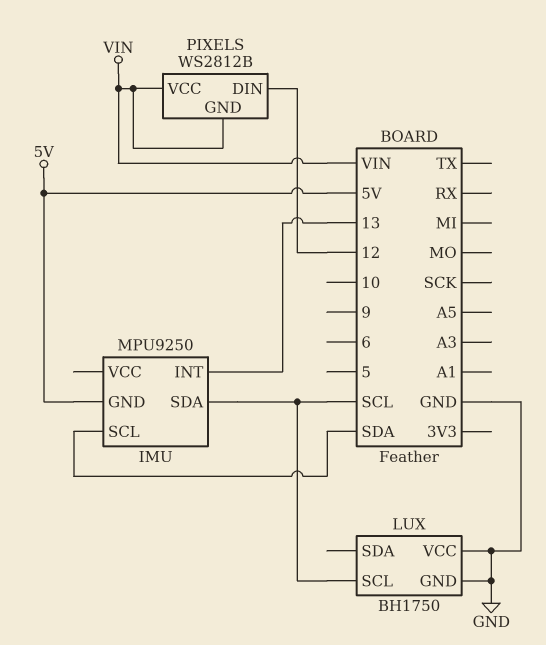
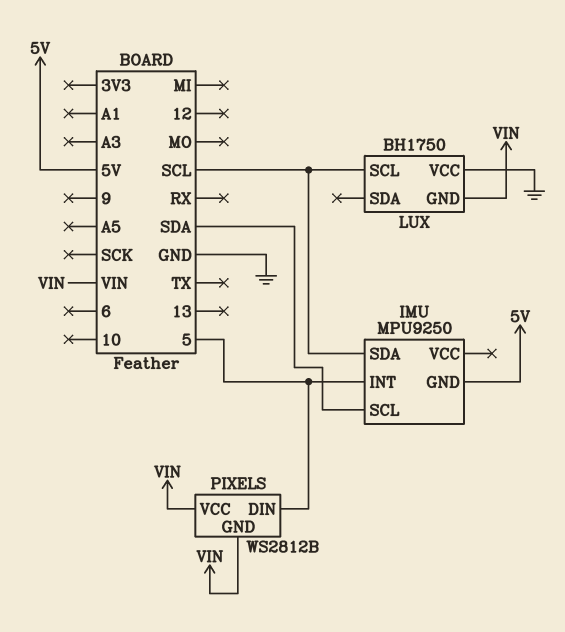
IMU pin INT: 13 -> 5
LUX pin GND: GND -> VIN
PIXELS pin DIN: 12 -> 5

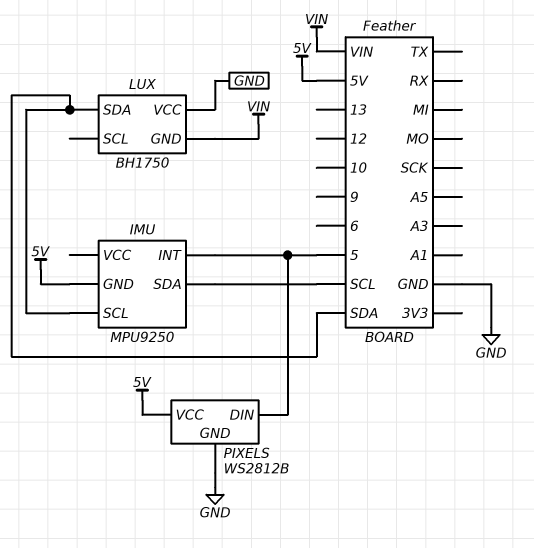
LUX pin SCL: SCL -> none
LUX pin SDA: none -> SDA
PIXELS pin GND: VIN -> GND
PIXELS pin VCC: VIN -> 5V

